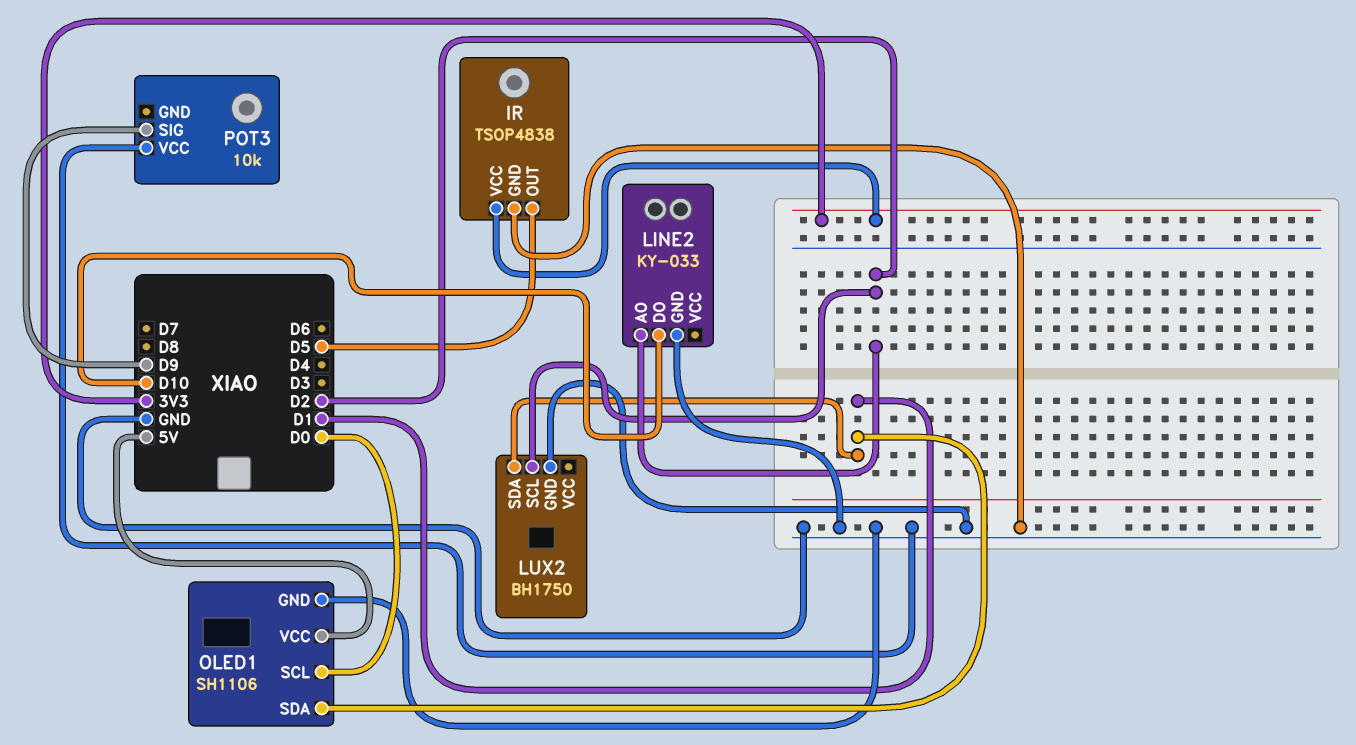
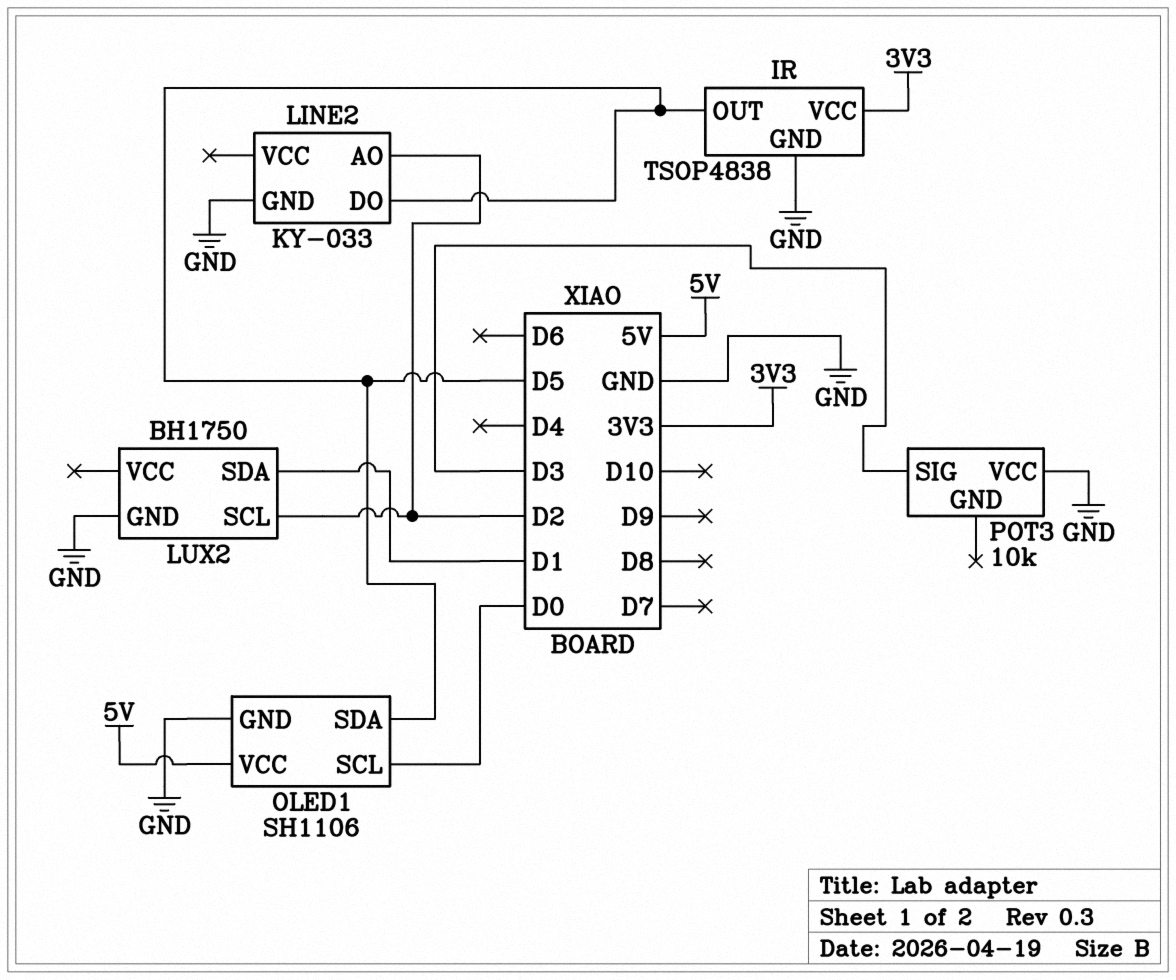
LINE2 pin DO: D10 -> D5
OLED1 pin SDA: D1 -> D5
POT3 pin SIG: D9 -> D3

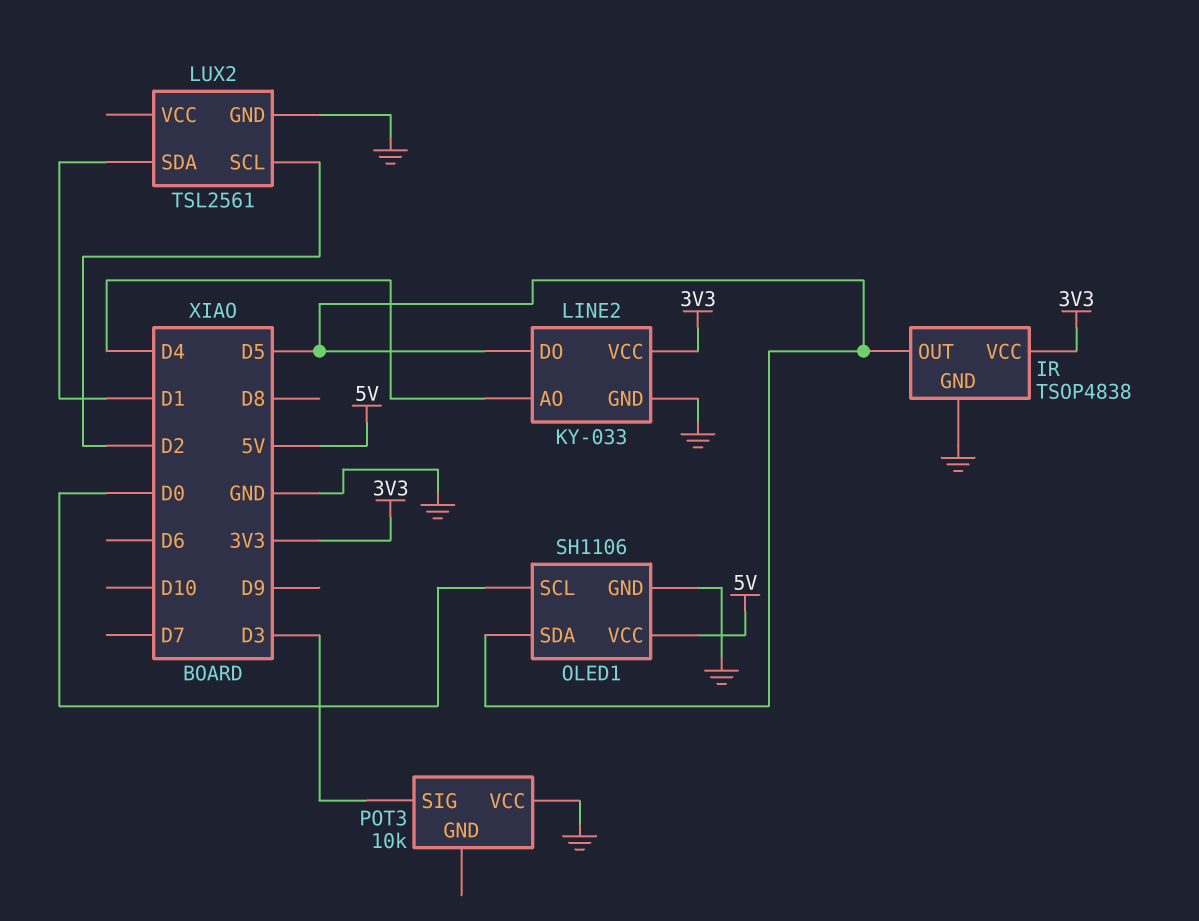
LINE2 pin AO: D2 -> D4
LINE2 pin VCC: none -> 3V3
LUX2: BH1750 -> TSL2561

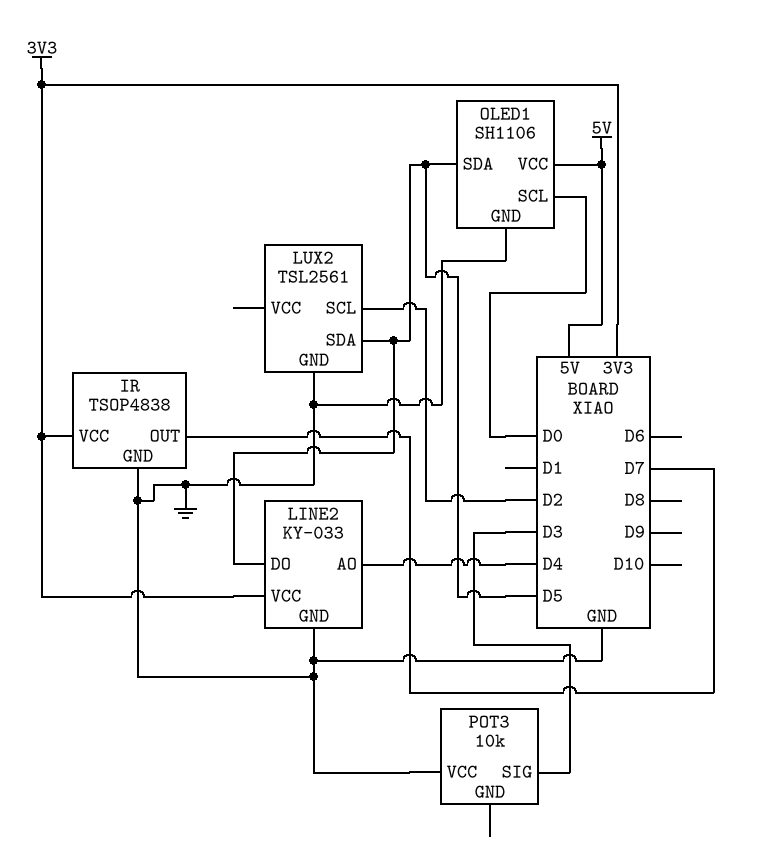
IR pin OUT: D5 -> D7
LUX2 pin SDA: D1 -> D5

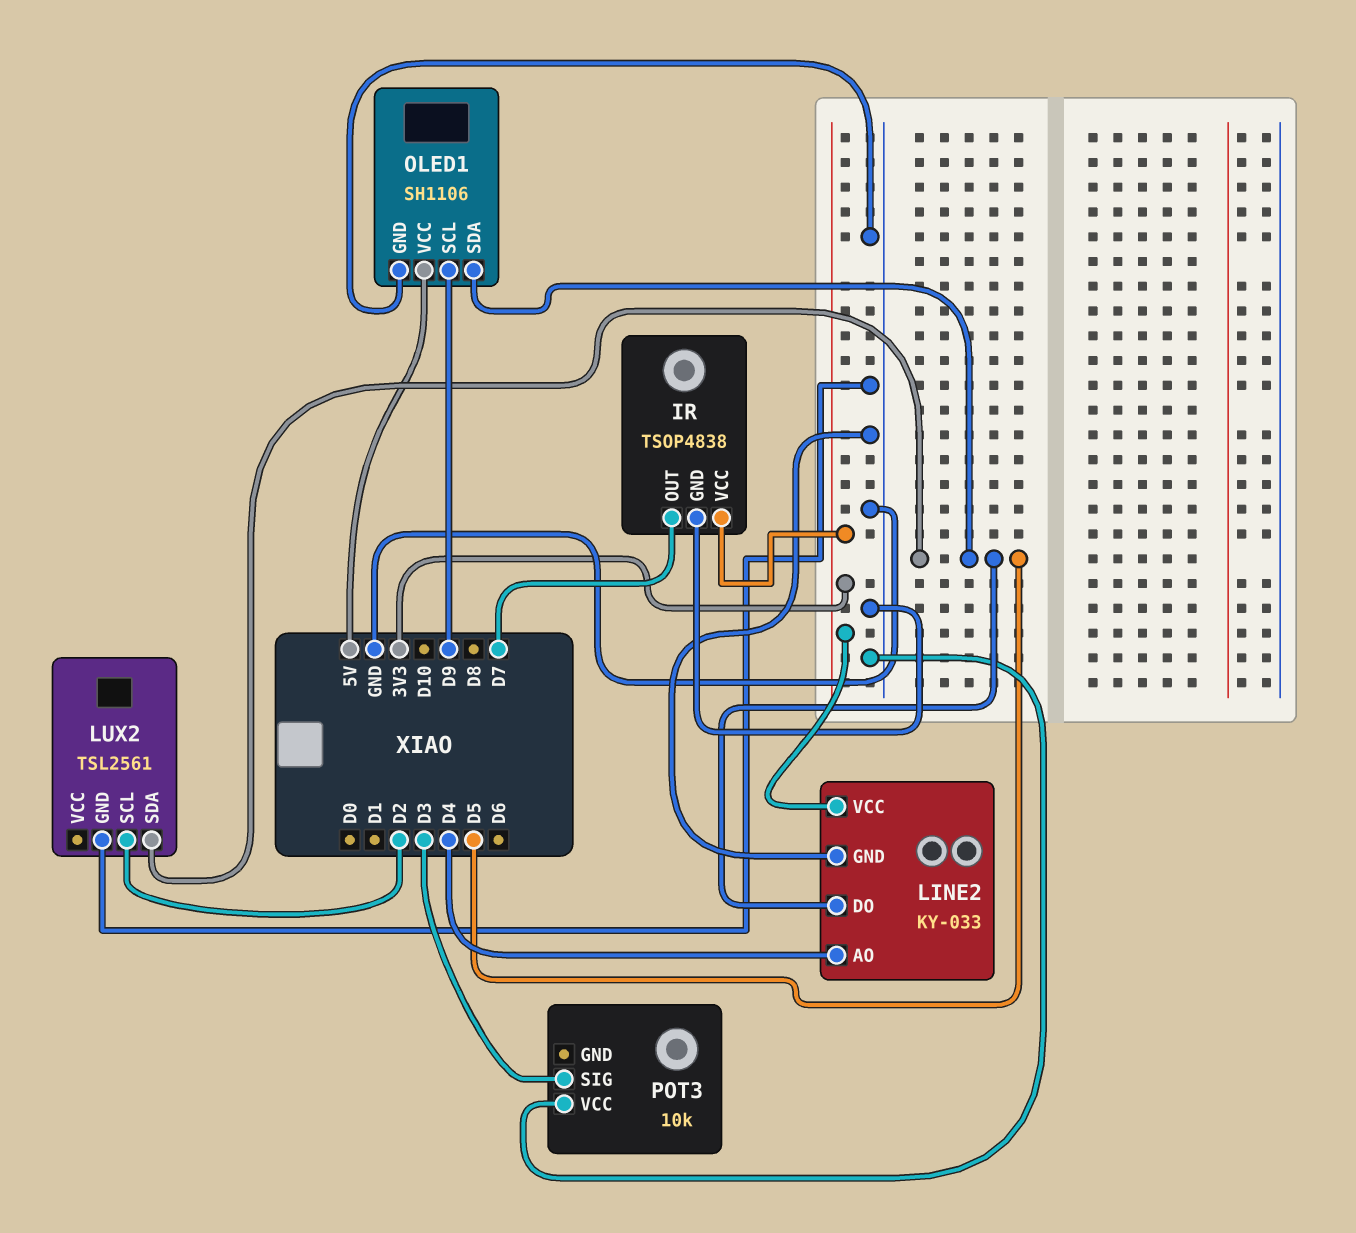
OLED1 pin SCL: D0 -> D9

